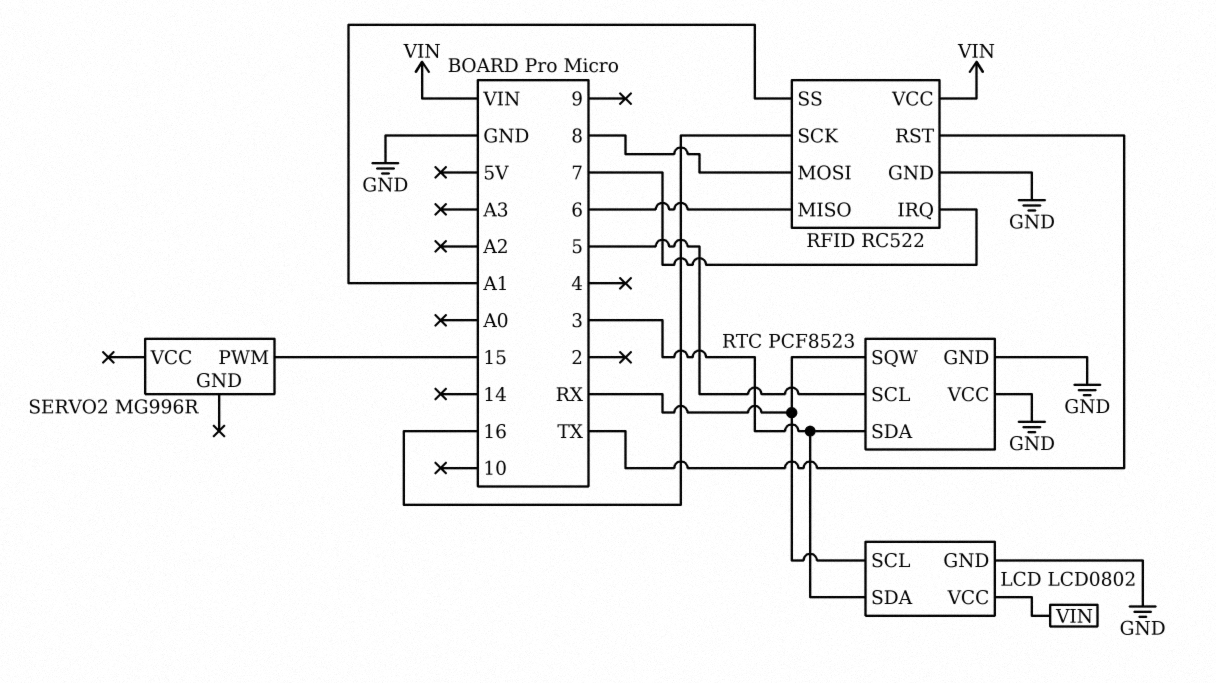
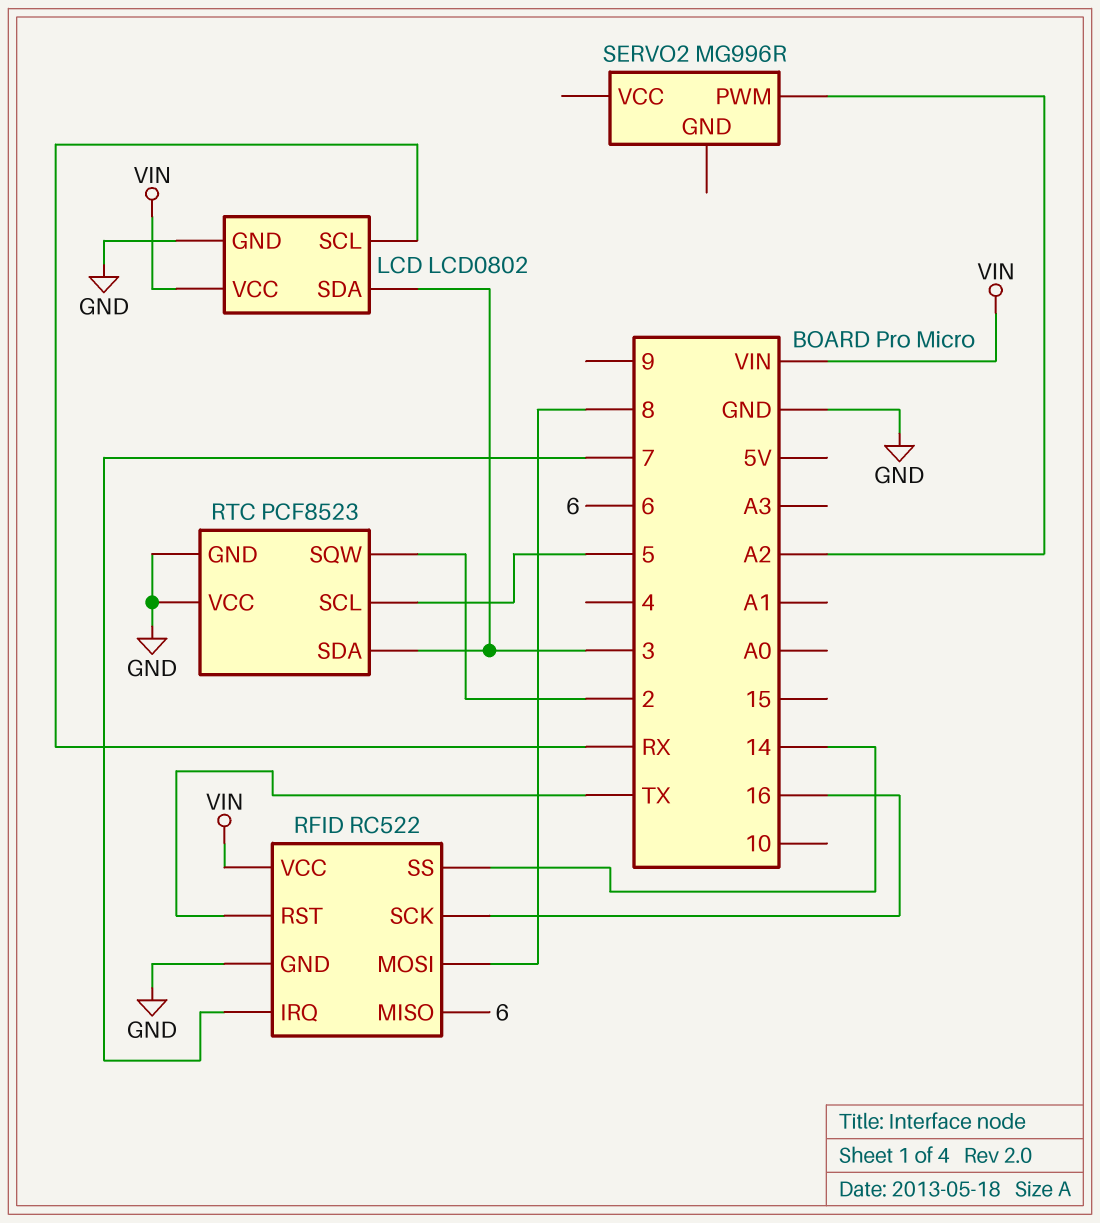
RFID pin SS: A1 -> 14
RTC pin SQW: RX -> 2
SERVO2 pin PWM: 15 -> A2

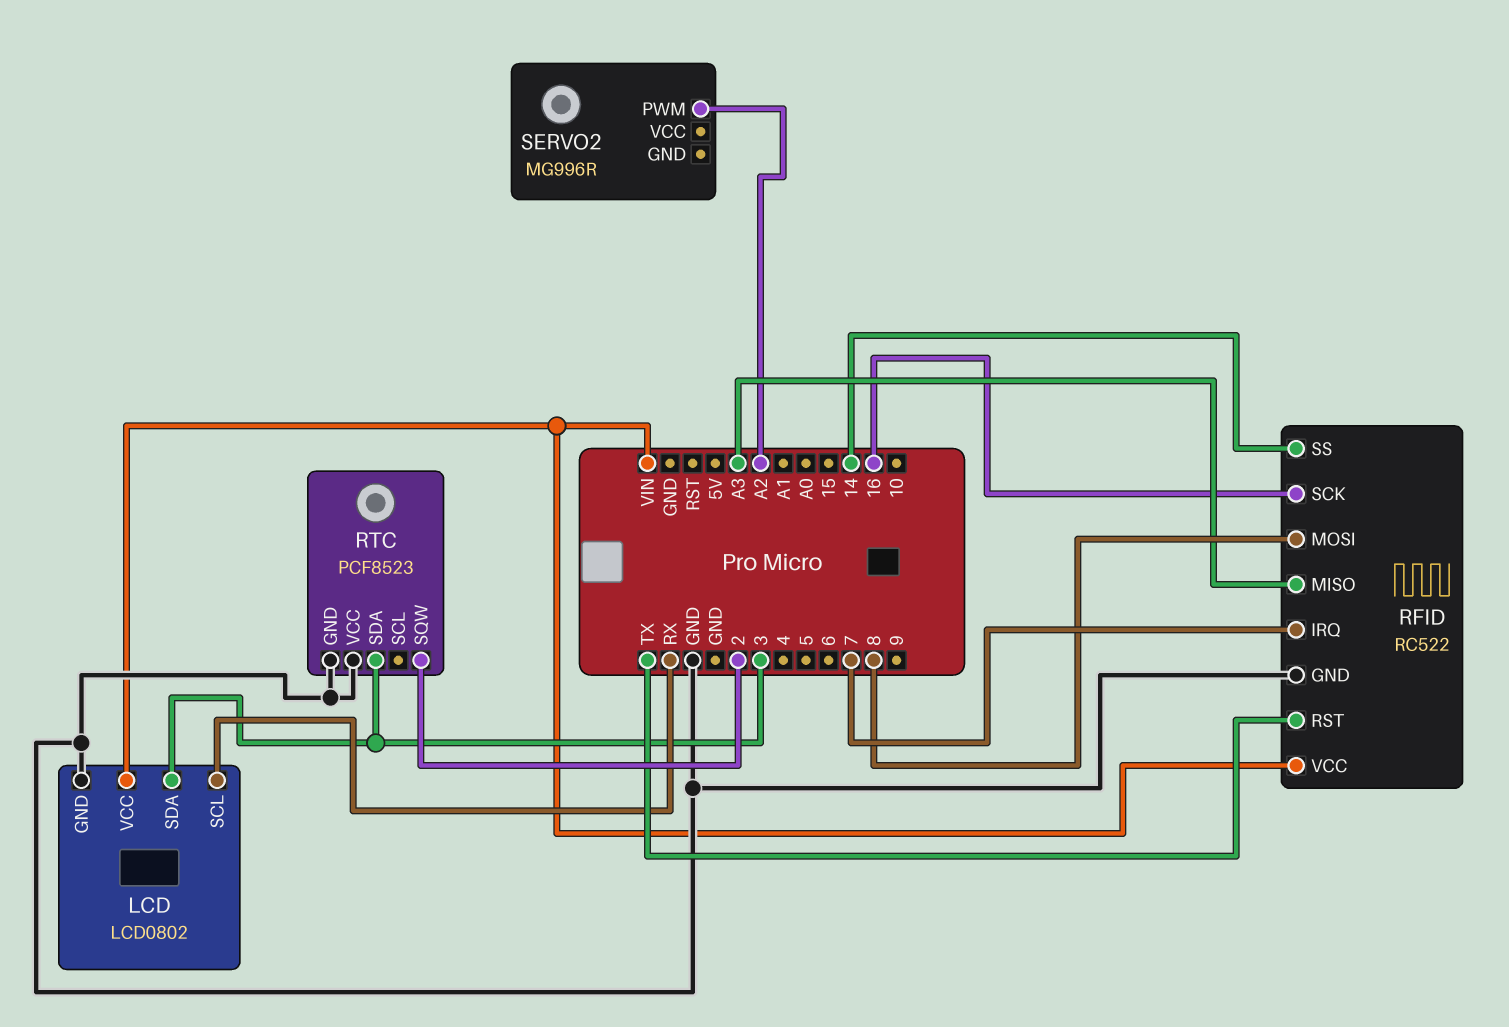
RFID pin MISO: 6 -> A3
RTC pin SCL: 5 -> none

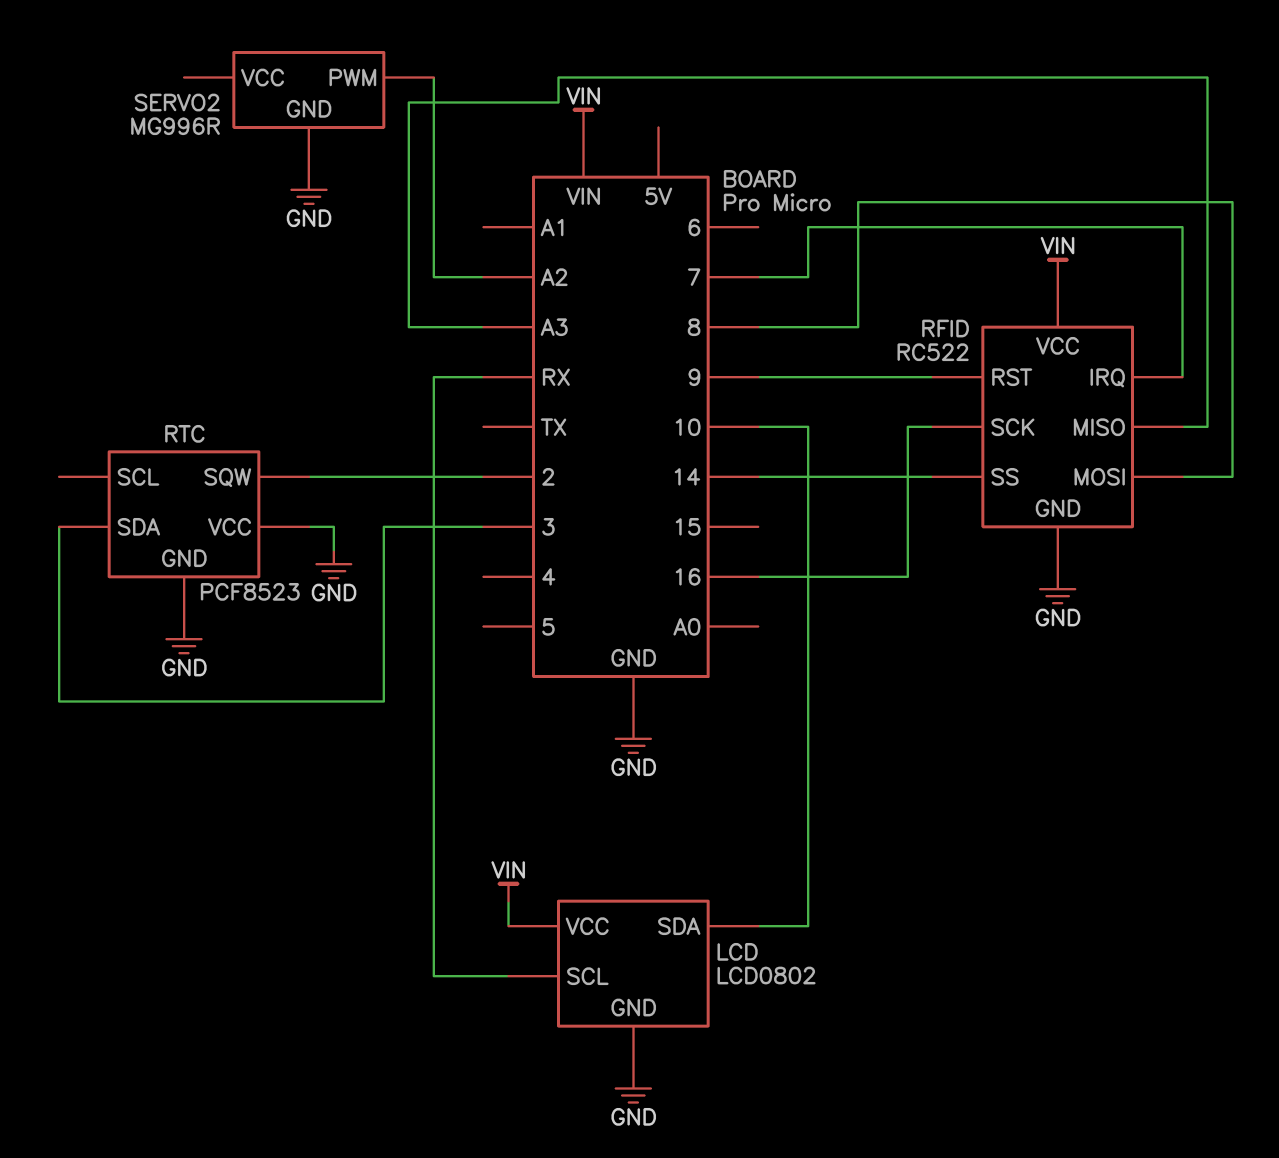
LCD pin SDA: 3 -> 10
RFID pin RST: TX -> 9
SERVO2 pin GND: none -> GND

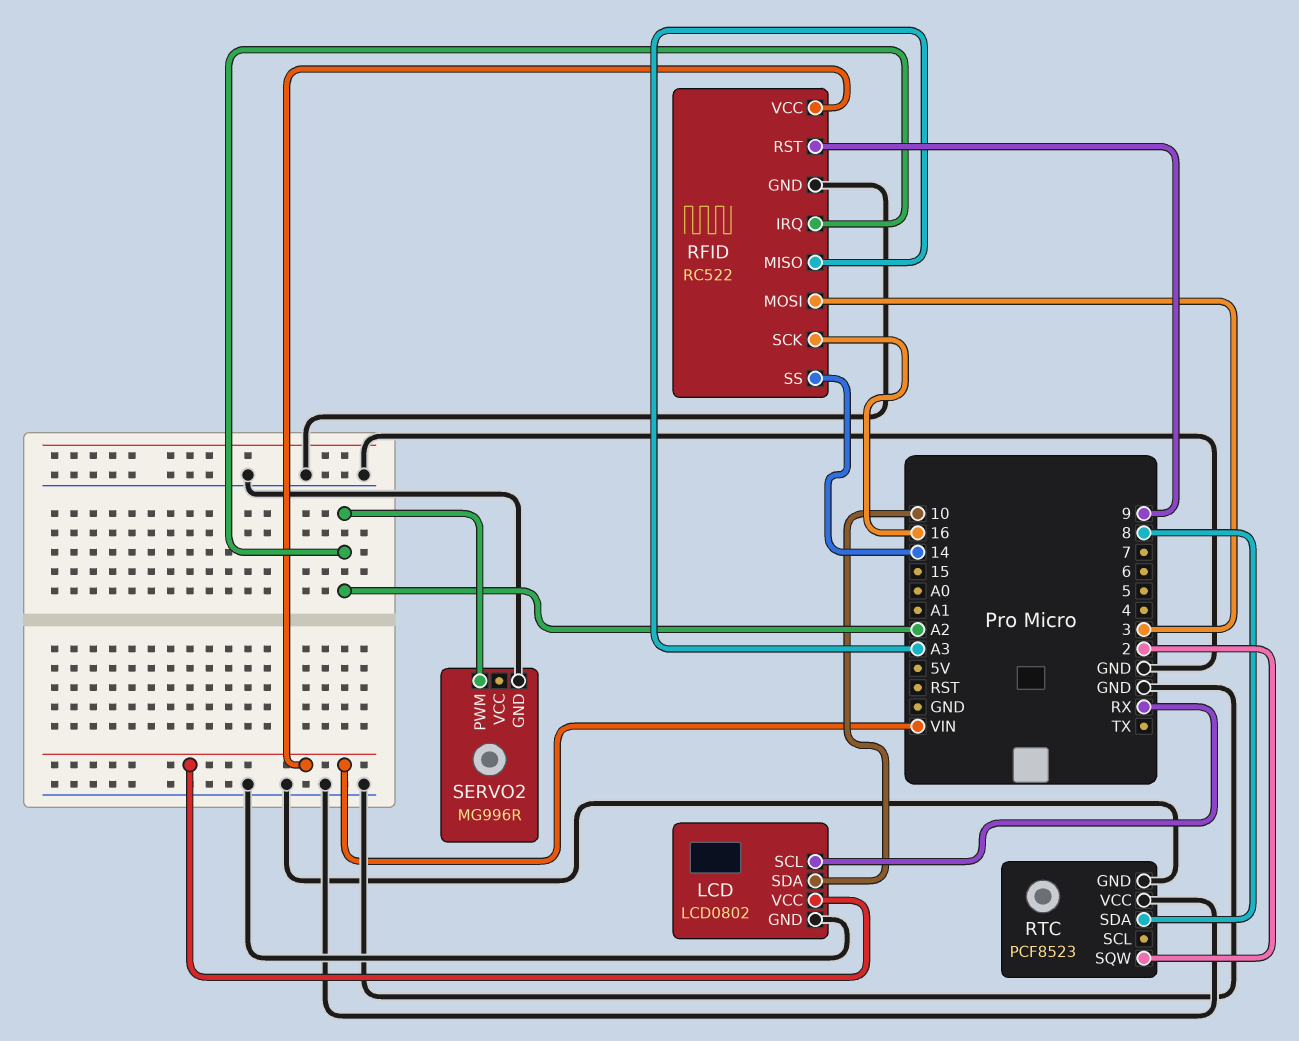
RFID pin IRQ: 7 -> A2
RFID pin MOSI: 8 -> 3
RTC pin SDA: 3 -> 8

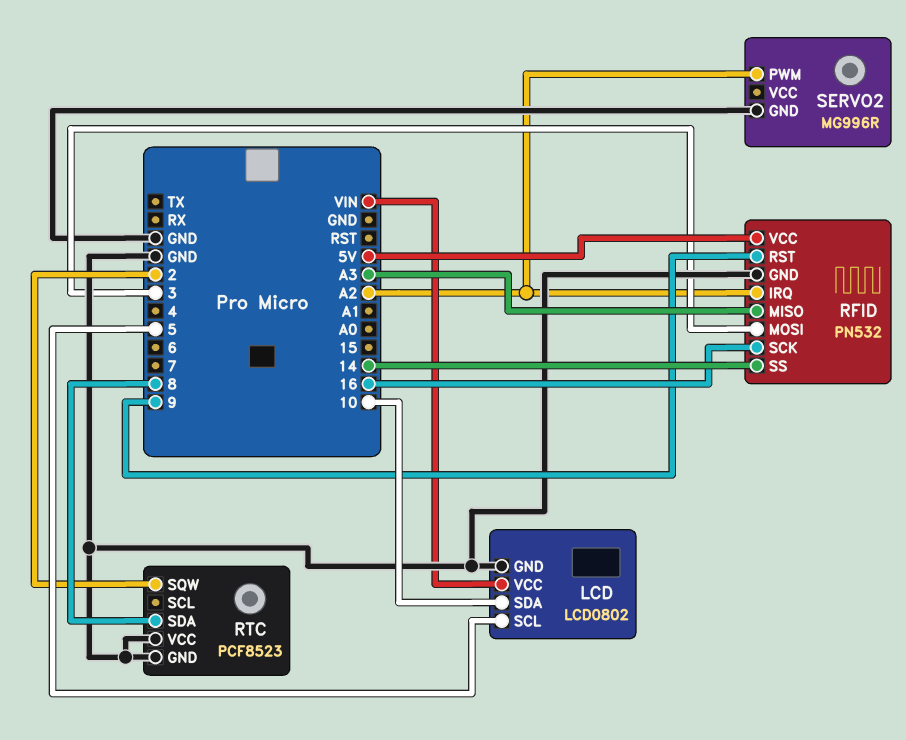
LCD pin SCL: RX -> 5
RFID: RC522 -> PN532
RFID pin VCC: VIN -> 5V

